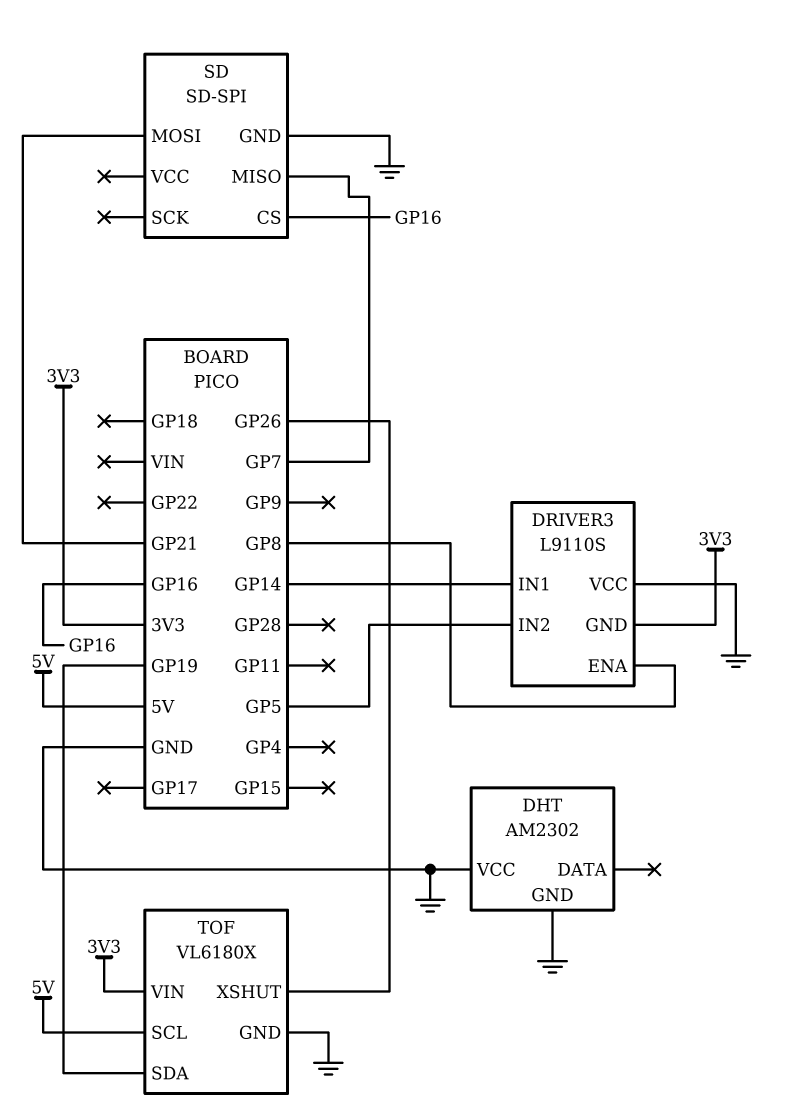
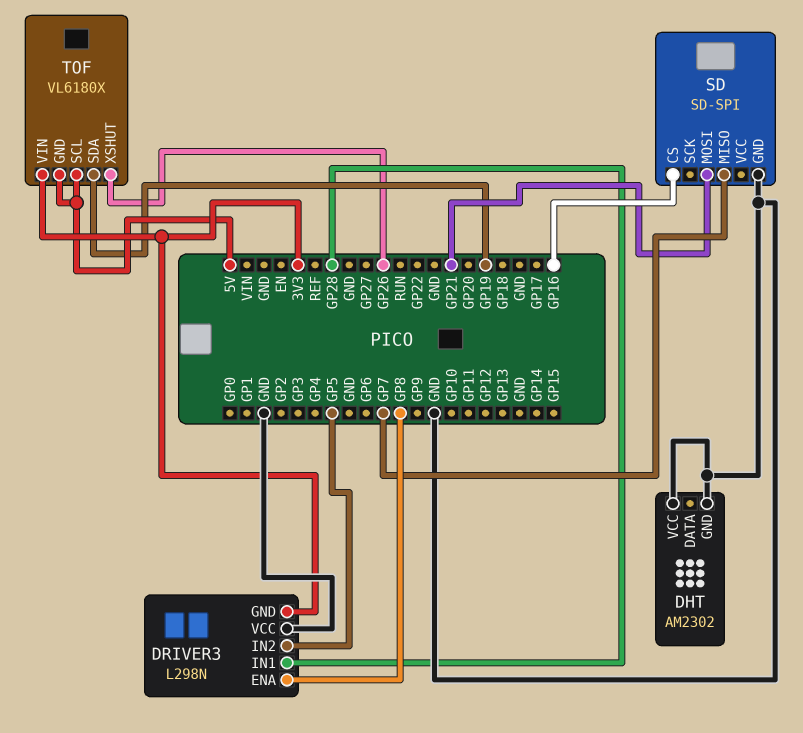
DRIVER3: L9110S -> L298N
DRIVER3 pin IN1: GP14 -> GP28
TOF pin GND: GND -> 5V

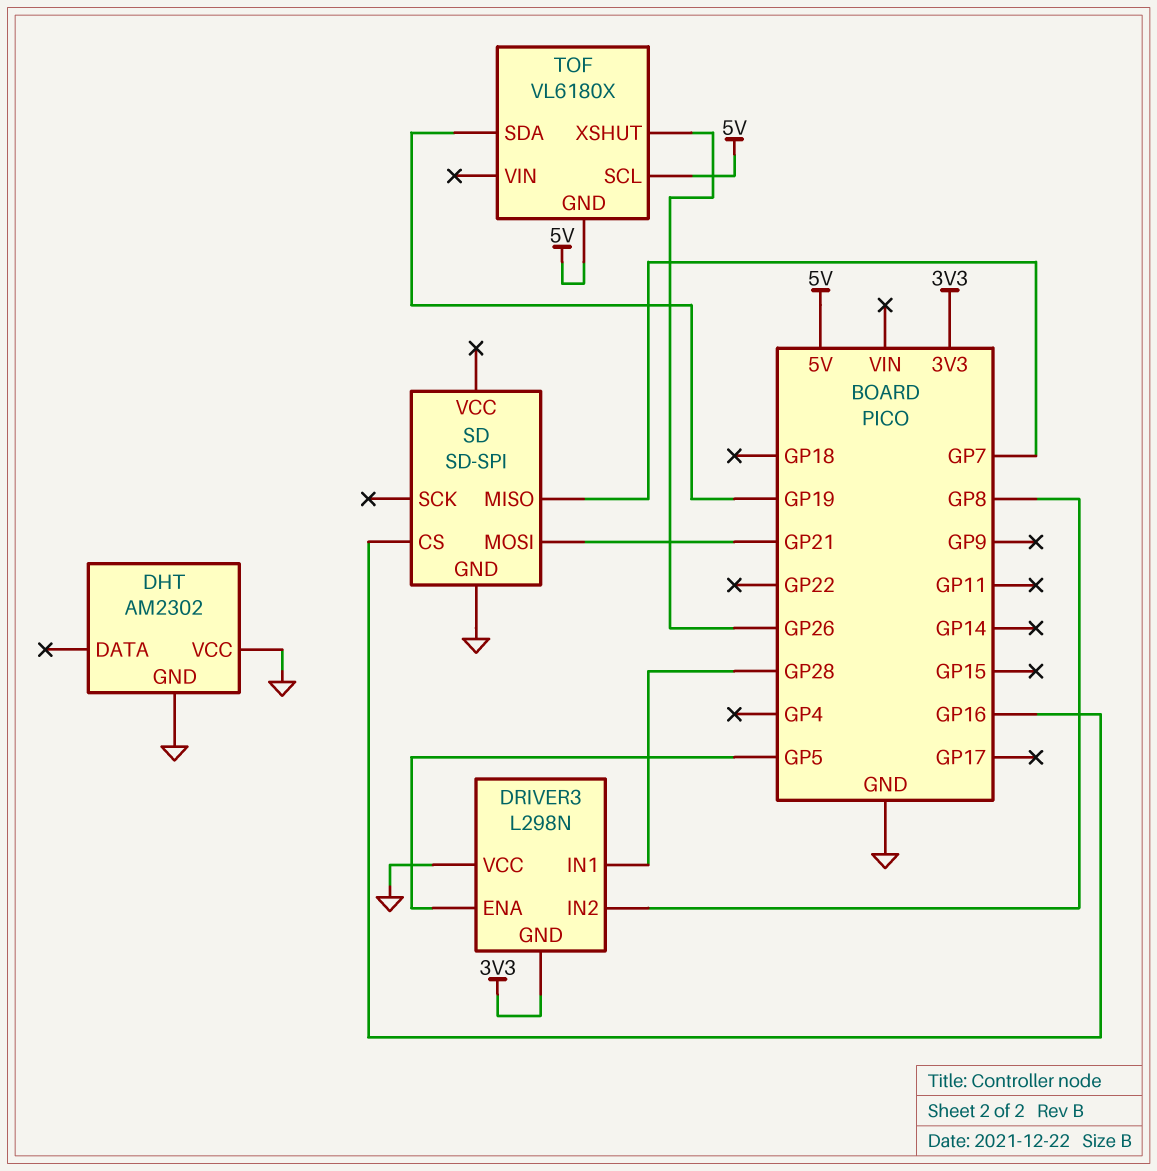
DRIVER3 pin ENA: GP8 -> GP5
DRIVER3 pin IN2: GP5 -> GP8
TOF pin VIN: 3V3 -> none

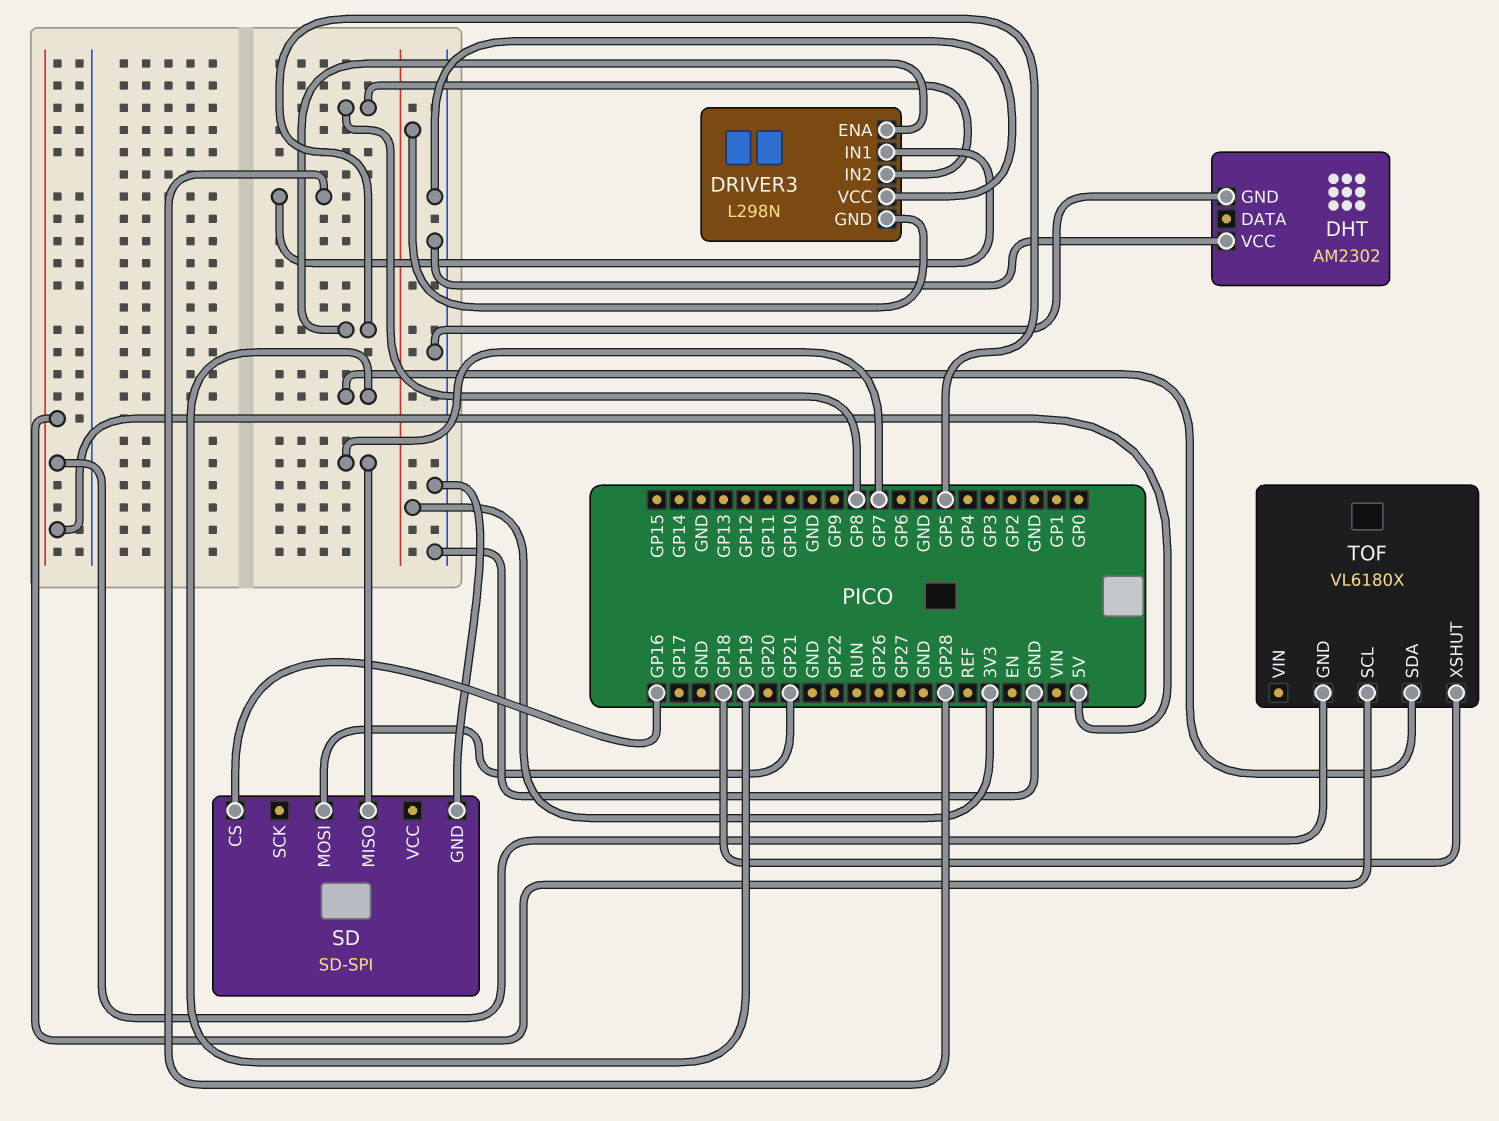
TOF pin XSHUT: GP26 -> GP18

